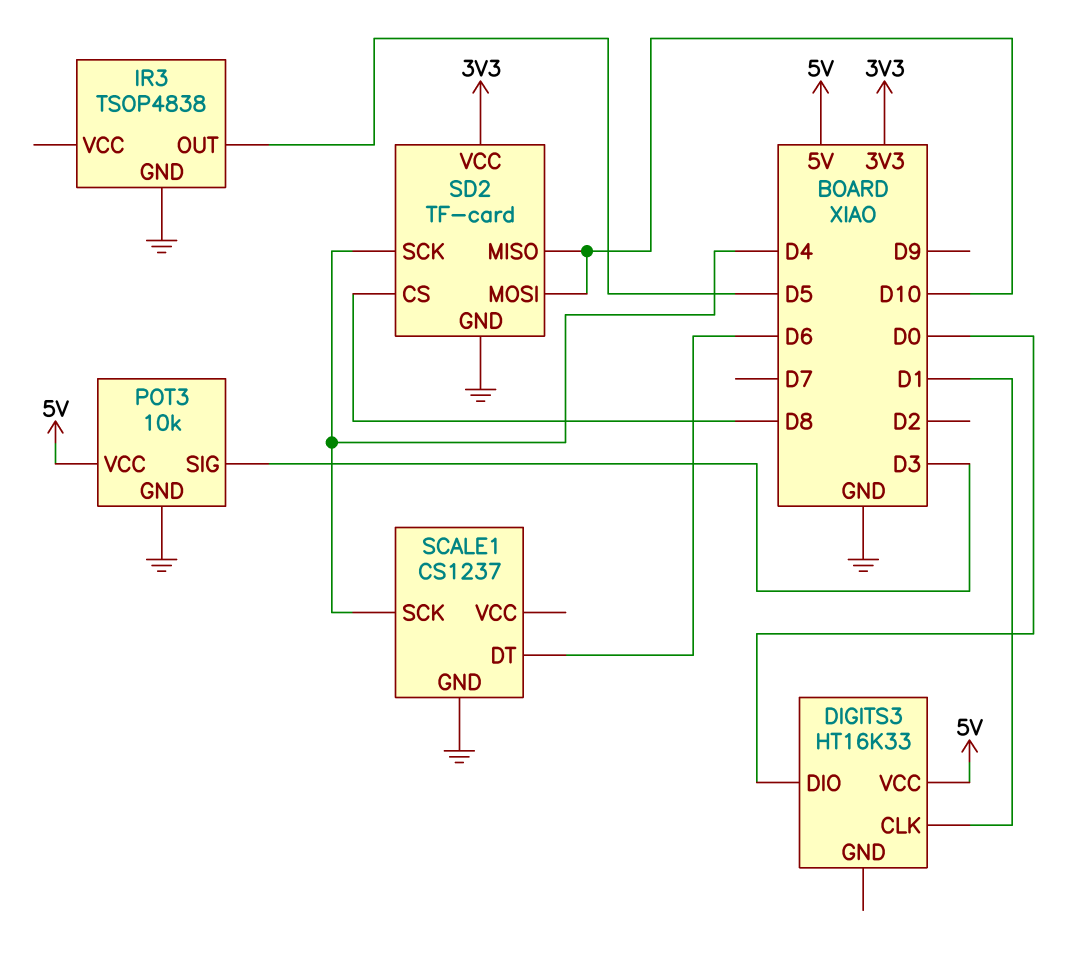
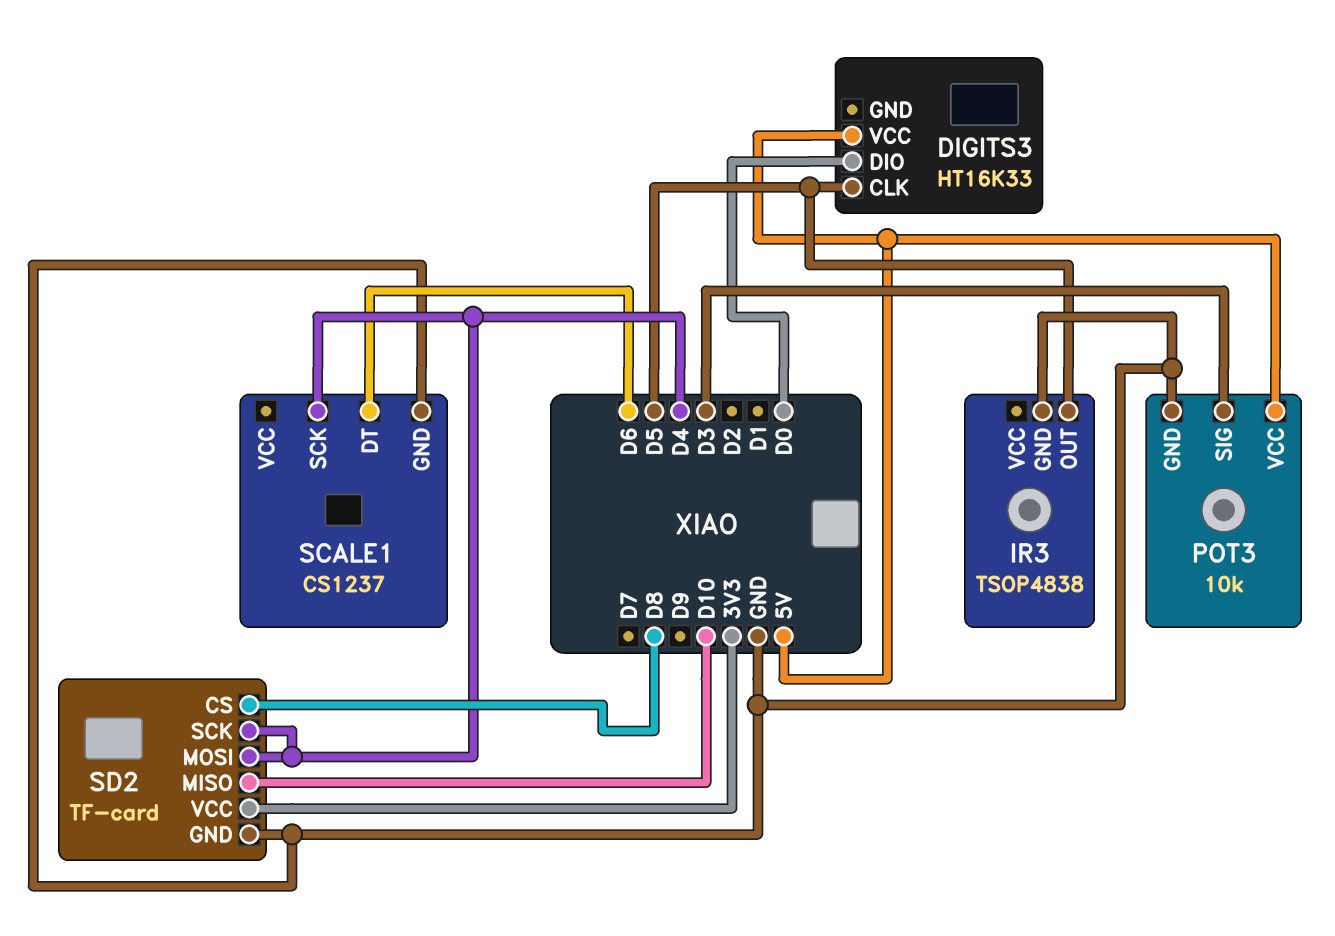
DIGITS3 pin CLK: D1 -> D5
SD2 pin MOSI: D10 -> D4

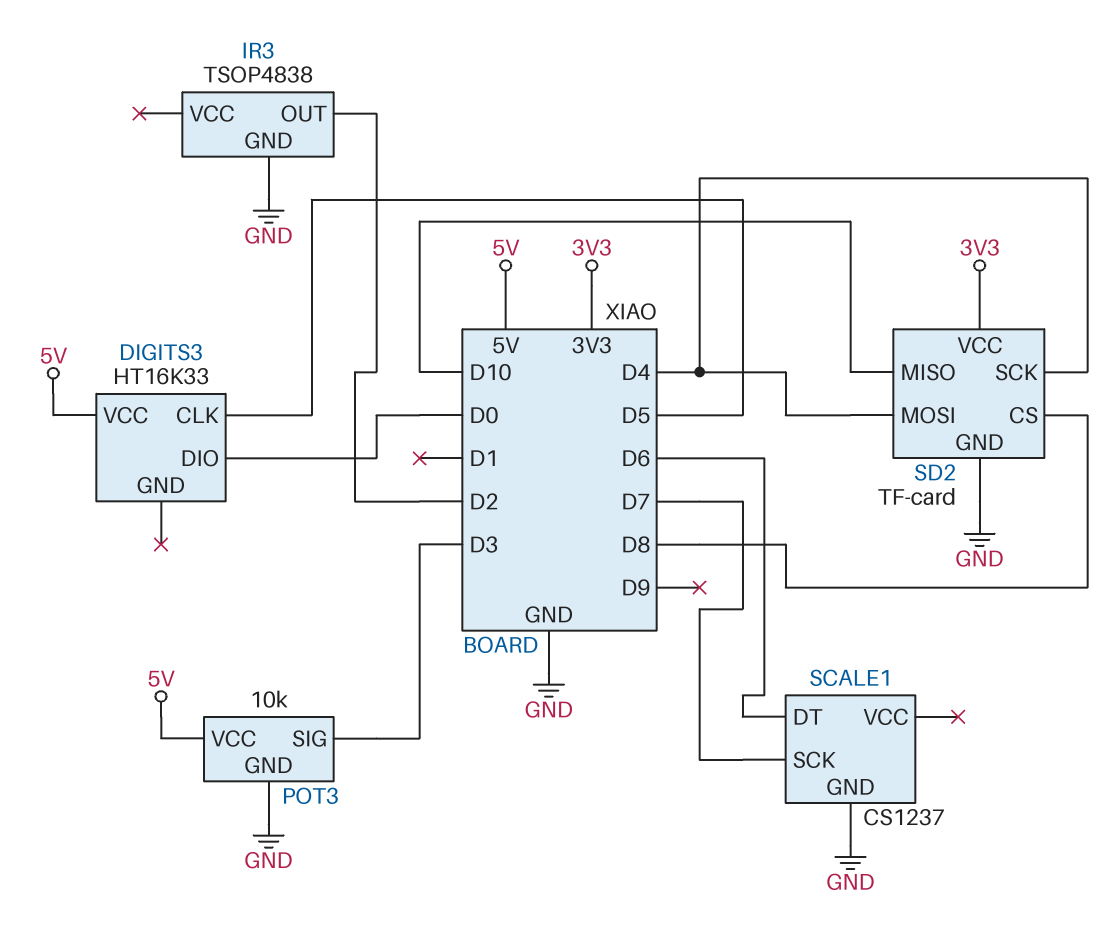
IR3 pin OUT: D5 -> D2
SCALE1 pin SCK: D4 -> D7

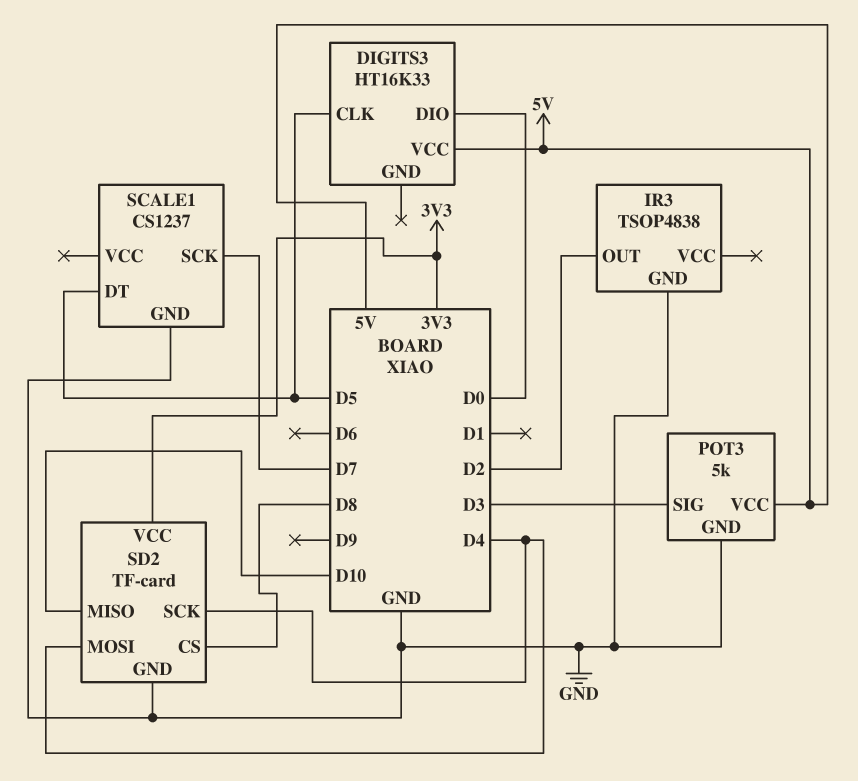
POT3: 10k -> 5k
SCALE1 pin DT: D6 -> D5

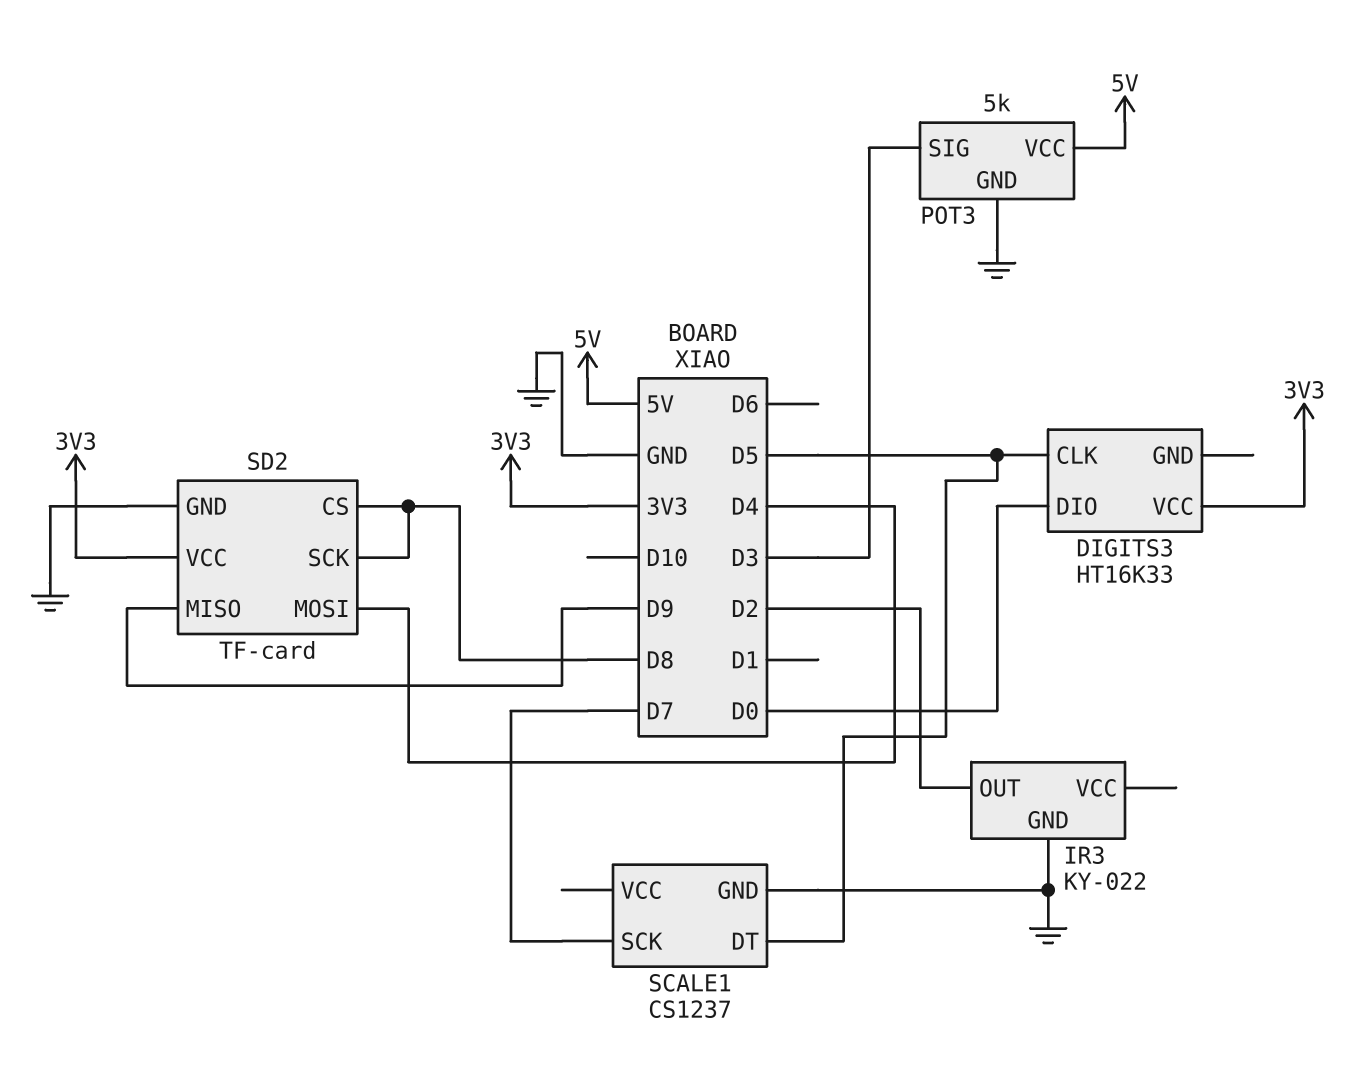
DIGITS3 pin VCC: 5V -> 3V3
IR3: TSOP4838 -> KY-022
SD2 pin MISO: D10 -> D9
SD2 pin SCK: D4 -> D8

